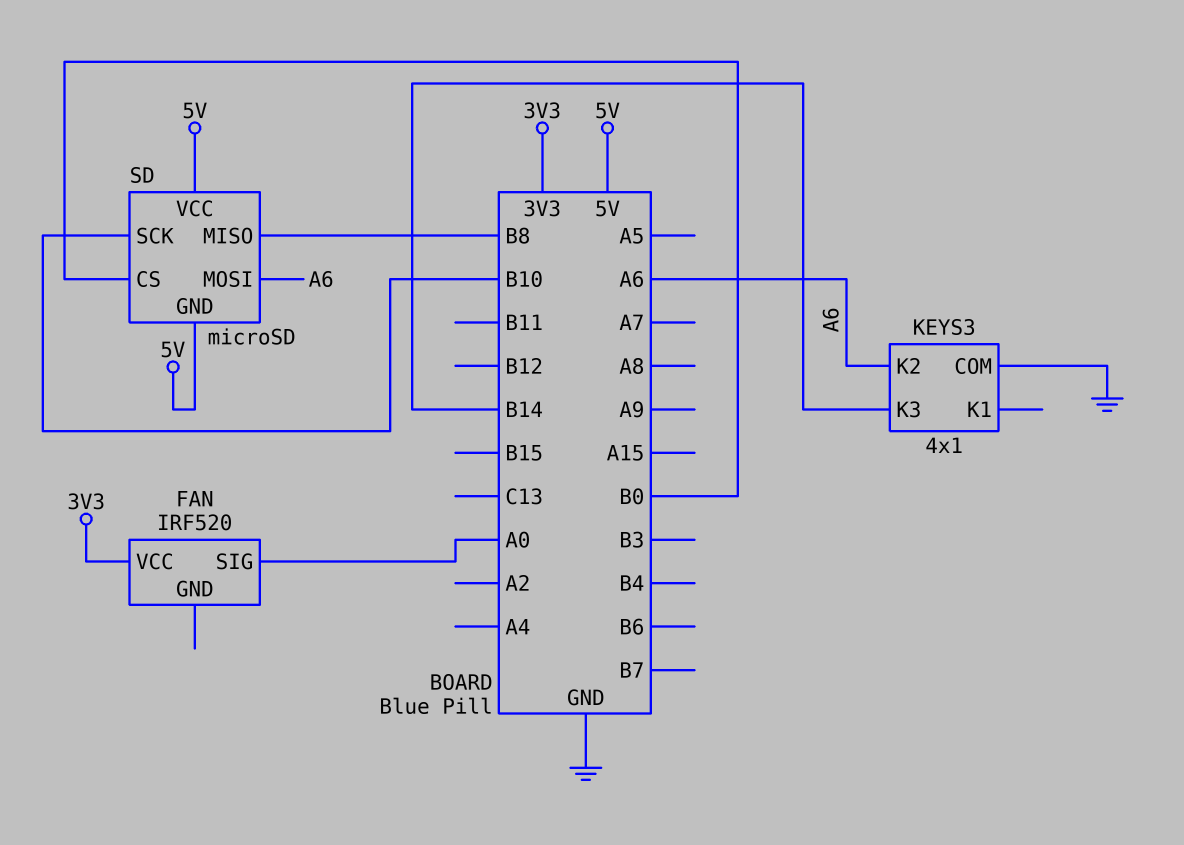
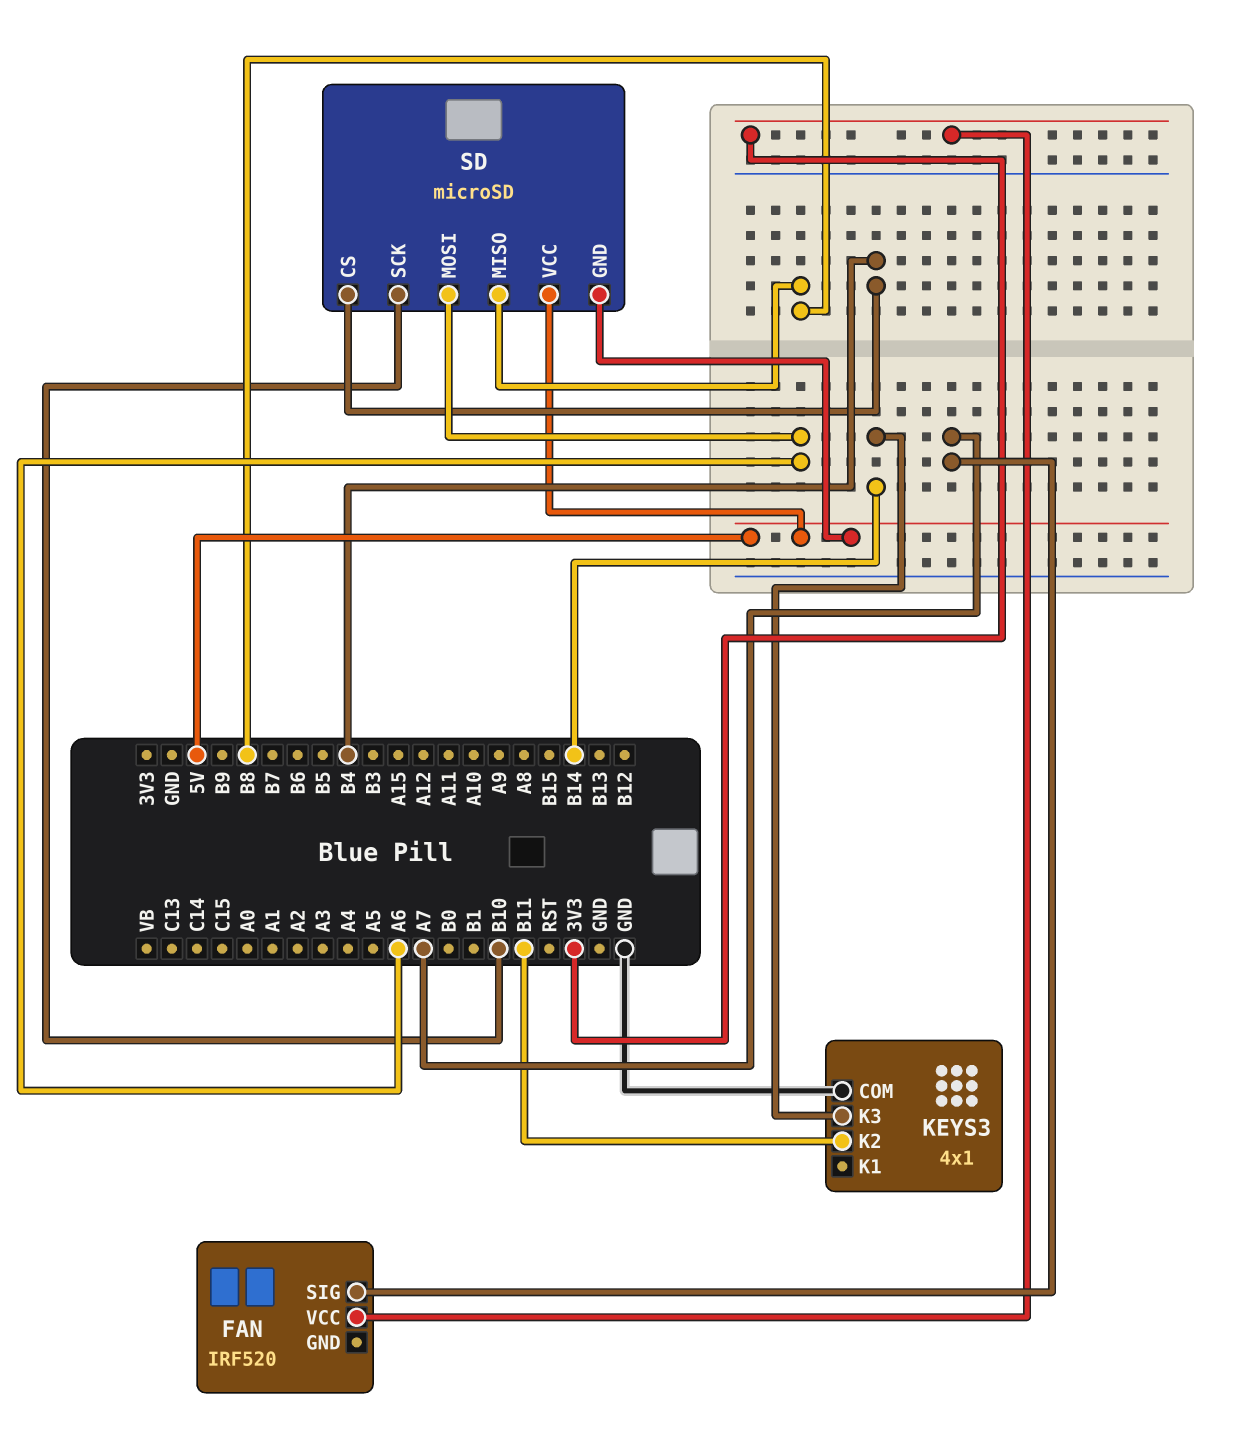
FAN pin SIG: A0 -> A7
KEYS3 pin K2: A6 -> B11
SD pin CS: B0 -> B4

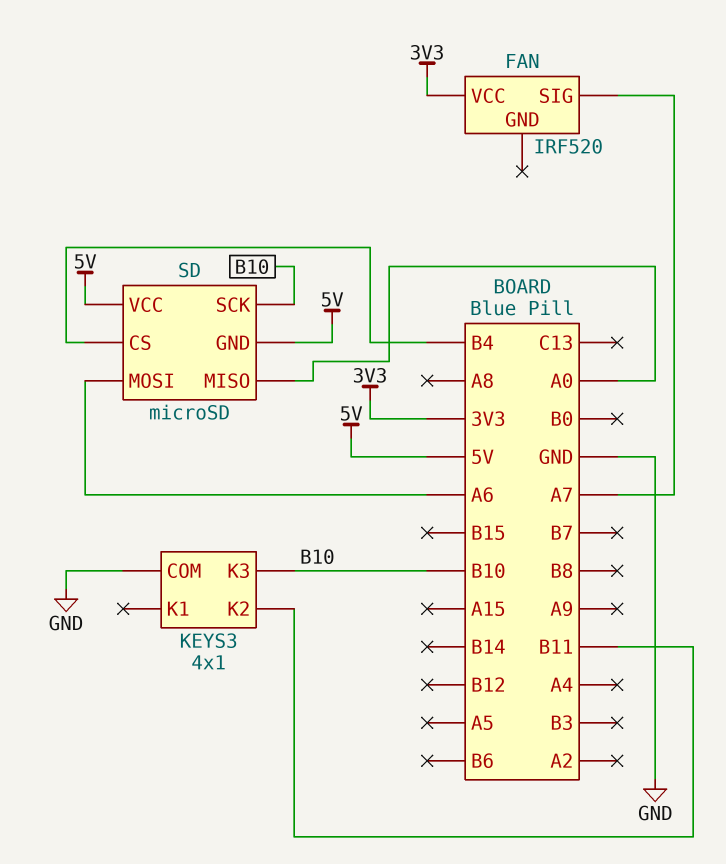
KEYS3 pin K3: B14 -> B10
SD pin MISO: B8 -> A0

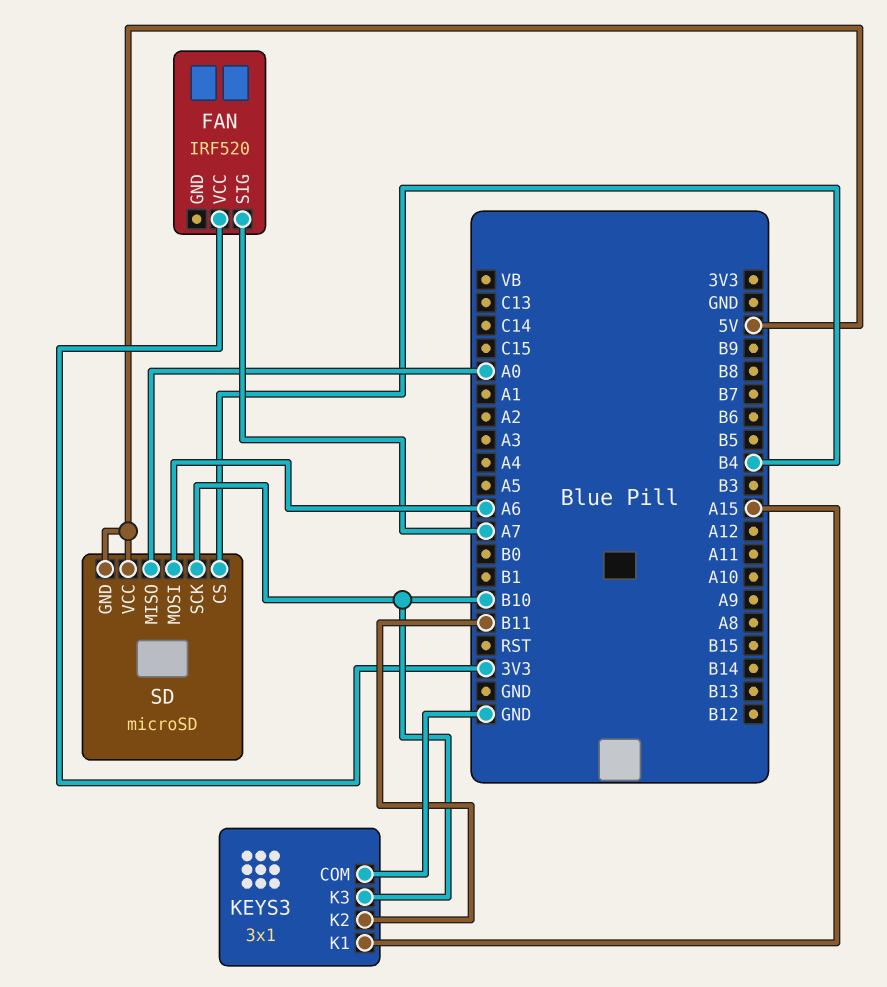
KEYS3: 4x1 -> 3x1
KEYS3 pin K1: none -> A15

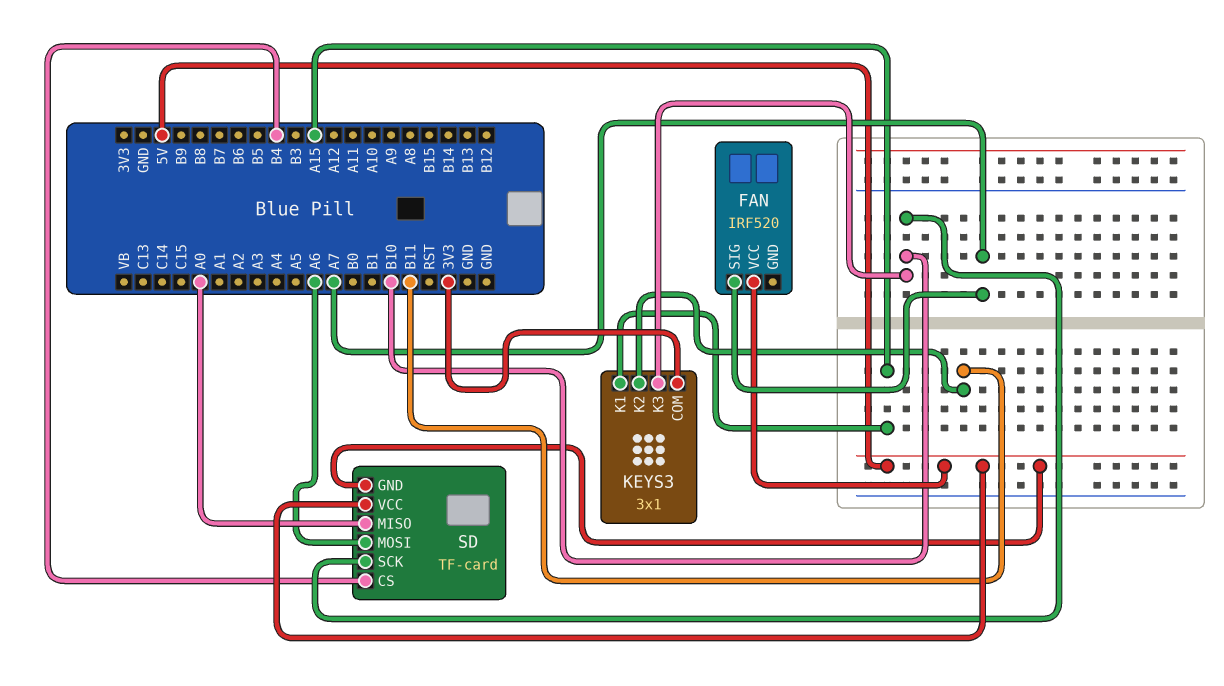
FAN pin VCC: 3V3 -> 5V
KEYS3 pin COM: GND -> 3V3
SD: microSD -> TF-card

